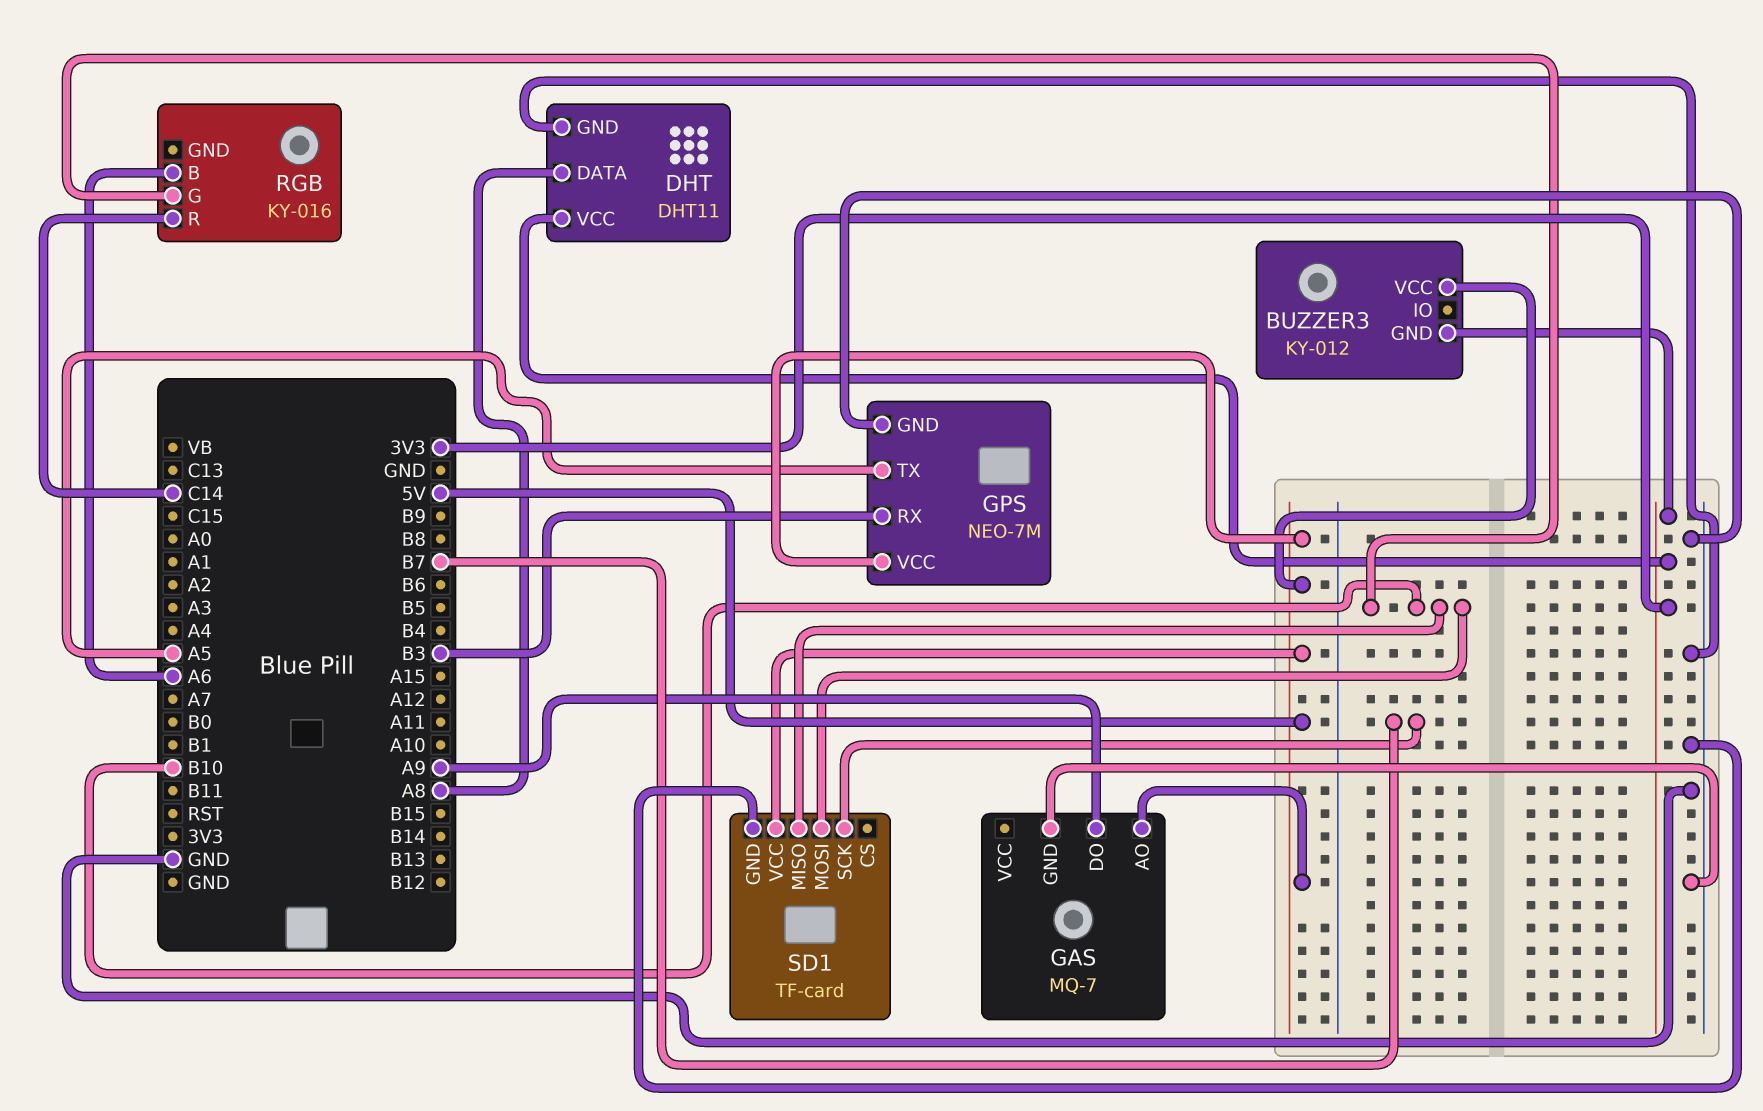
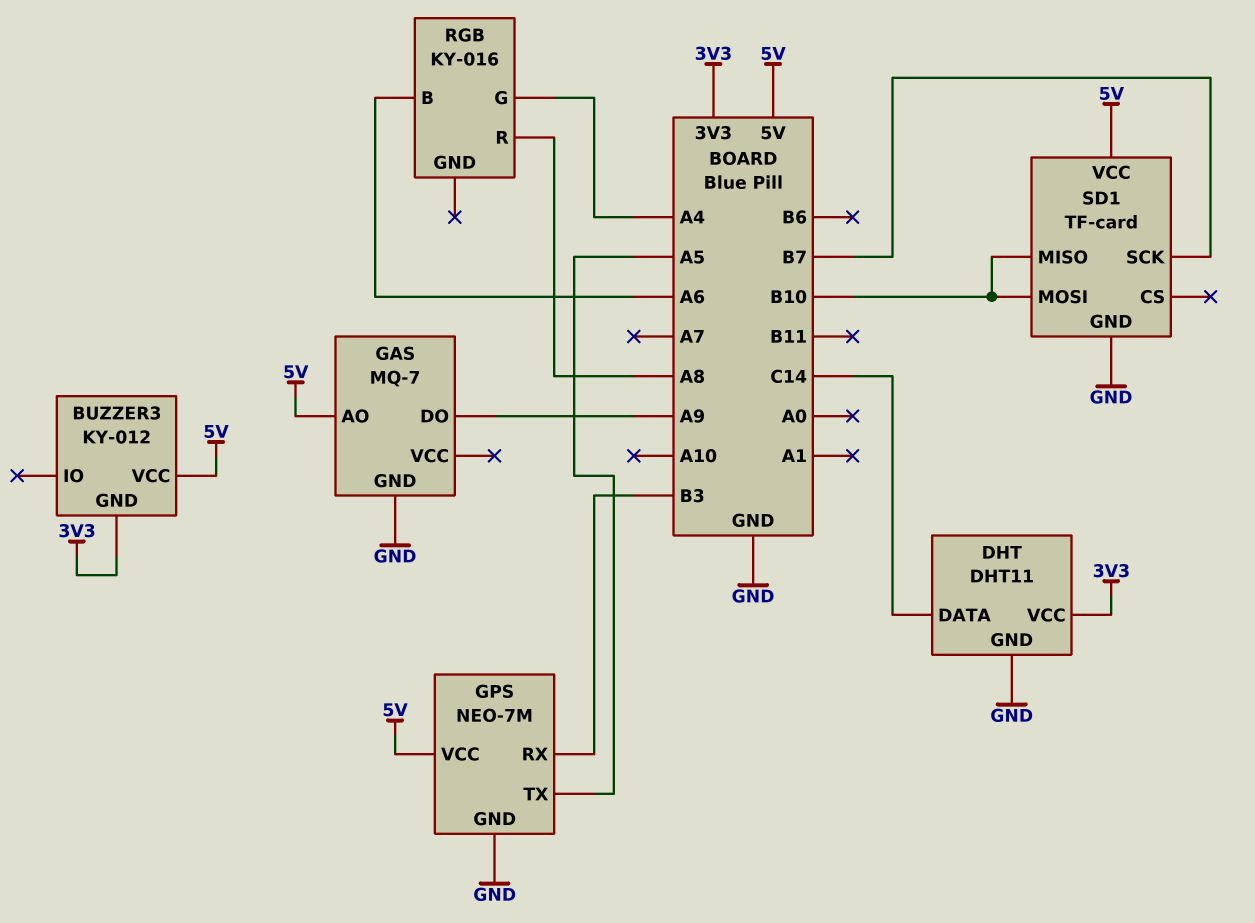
DHT pin DATA: A8 -> C14
RGB pin G: B10 -> A4
RGB pin R: C14 -> A8

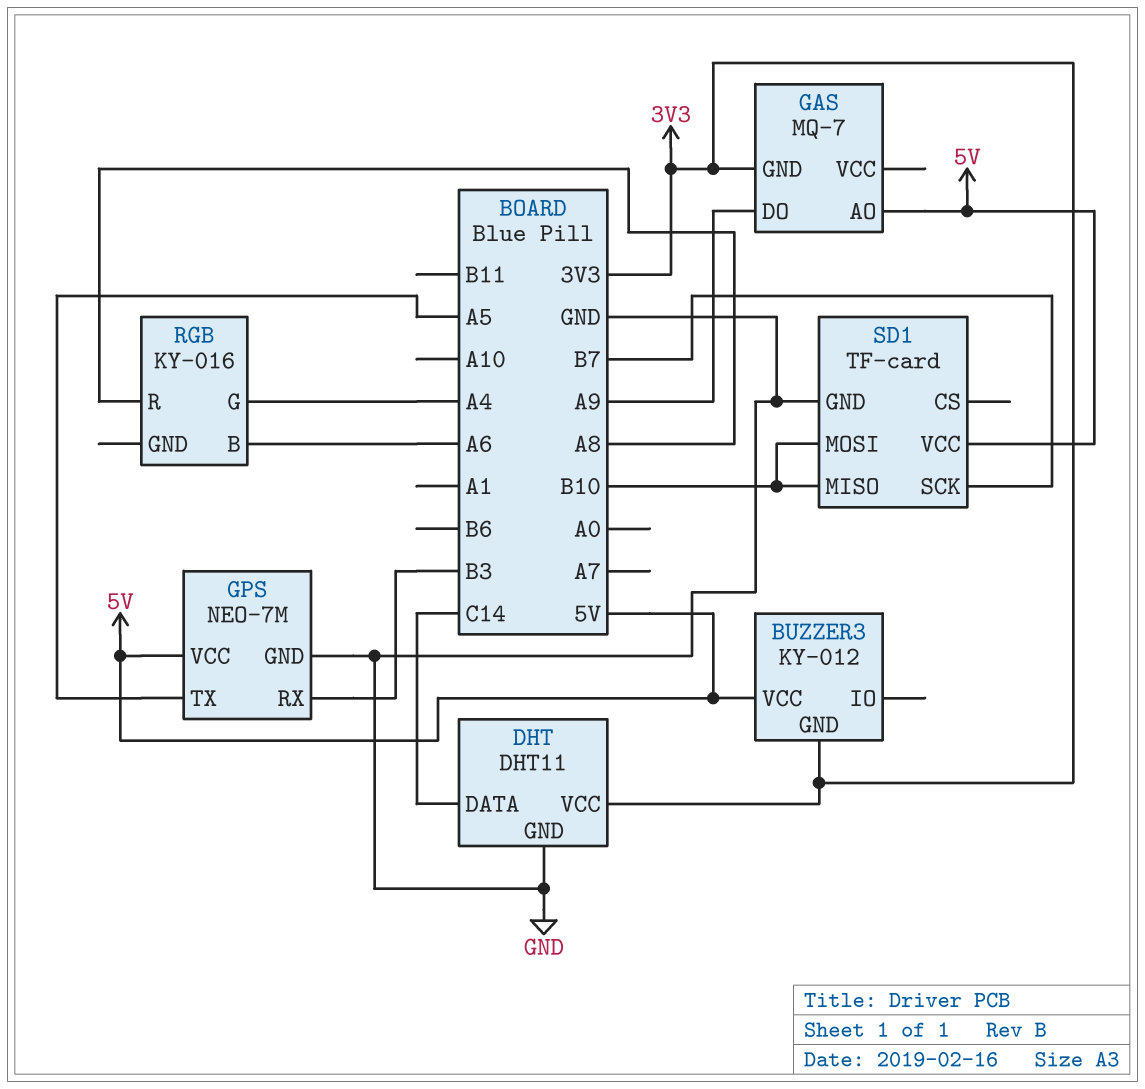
GAS pin GND: GND -> 3V3

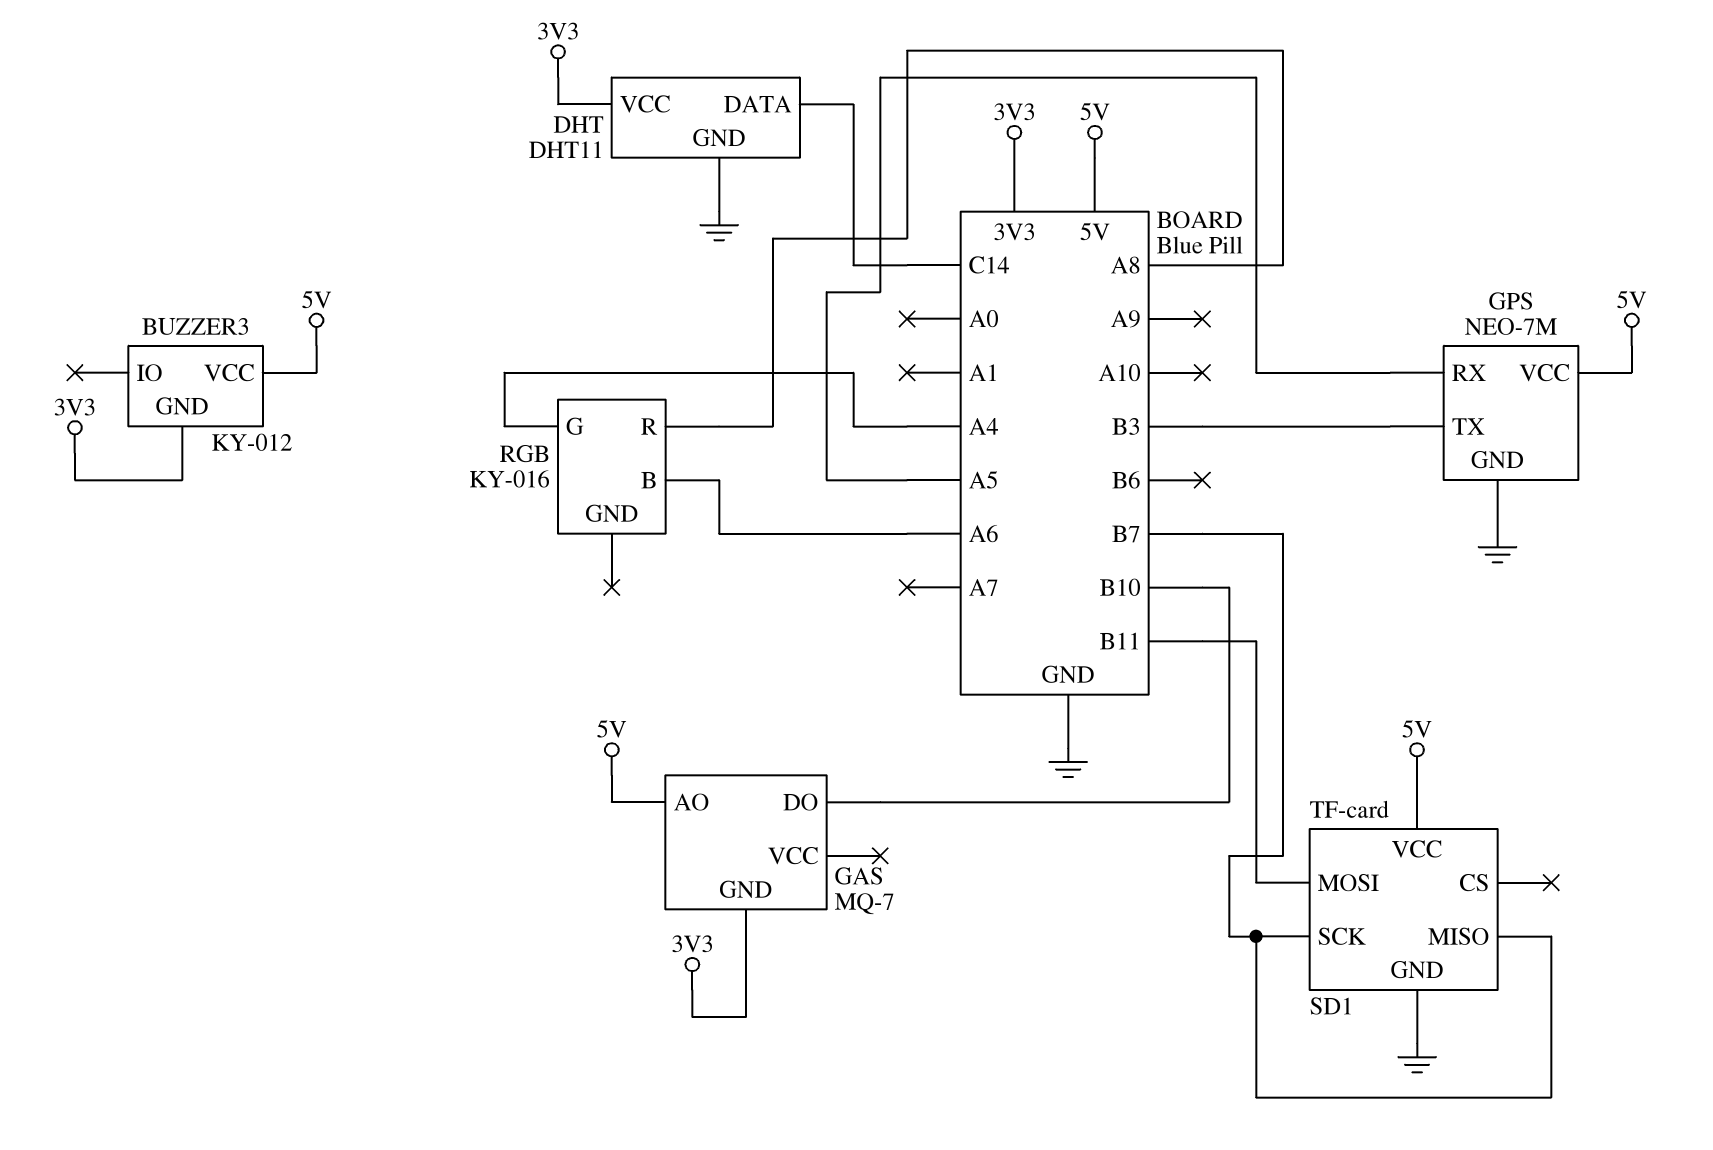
GAS pin DO: A9 -> B10
GPS pin RX: B3 -> A5
GPS pin TX: A5 -> B3
SD1 pin MISO: B10 -> B7
SD1 pin MOSI: B10 -> B11

